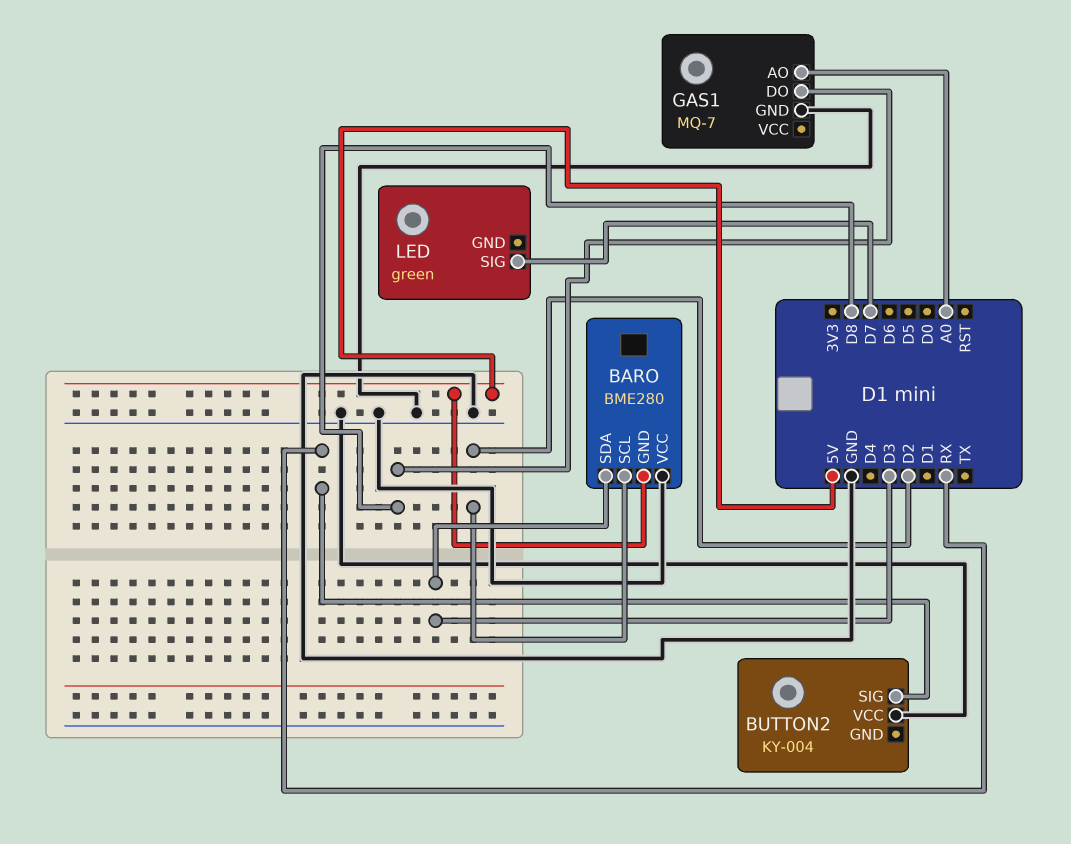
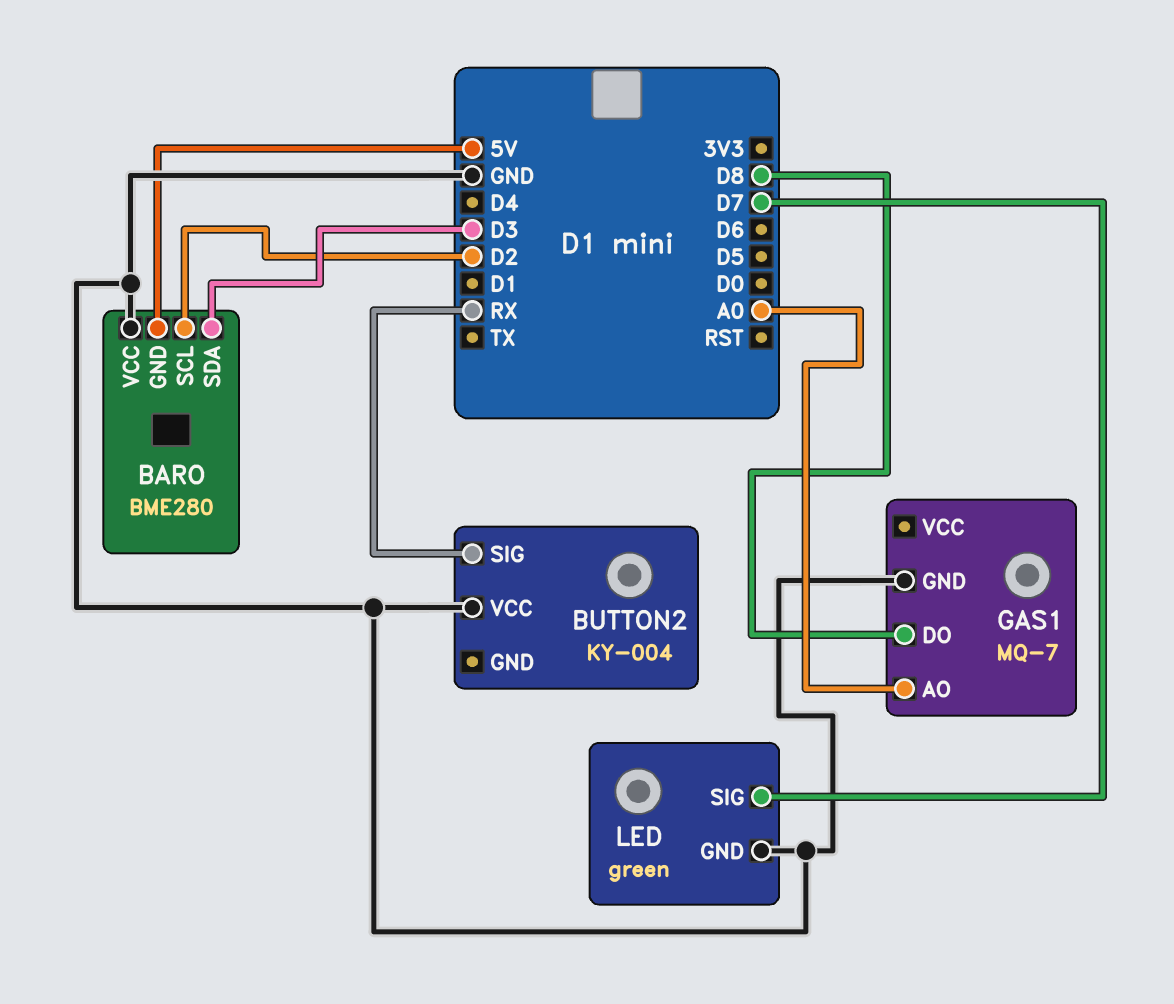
LED pin GND: none -> GND

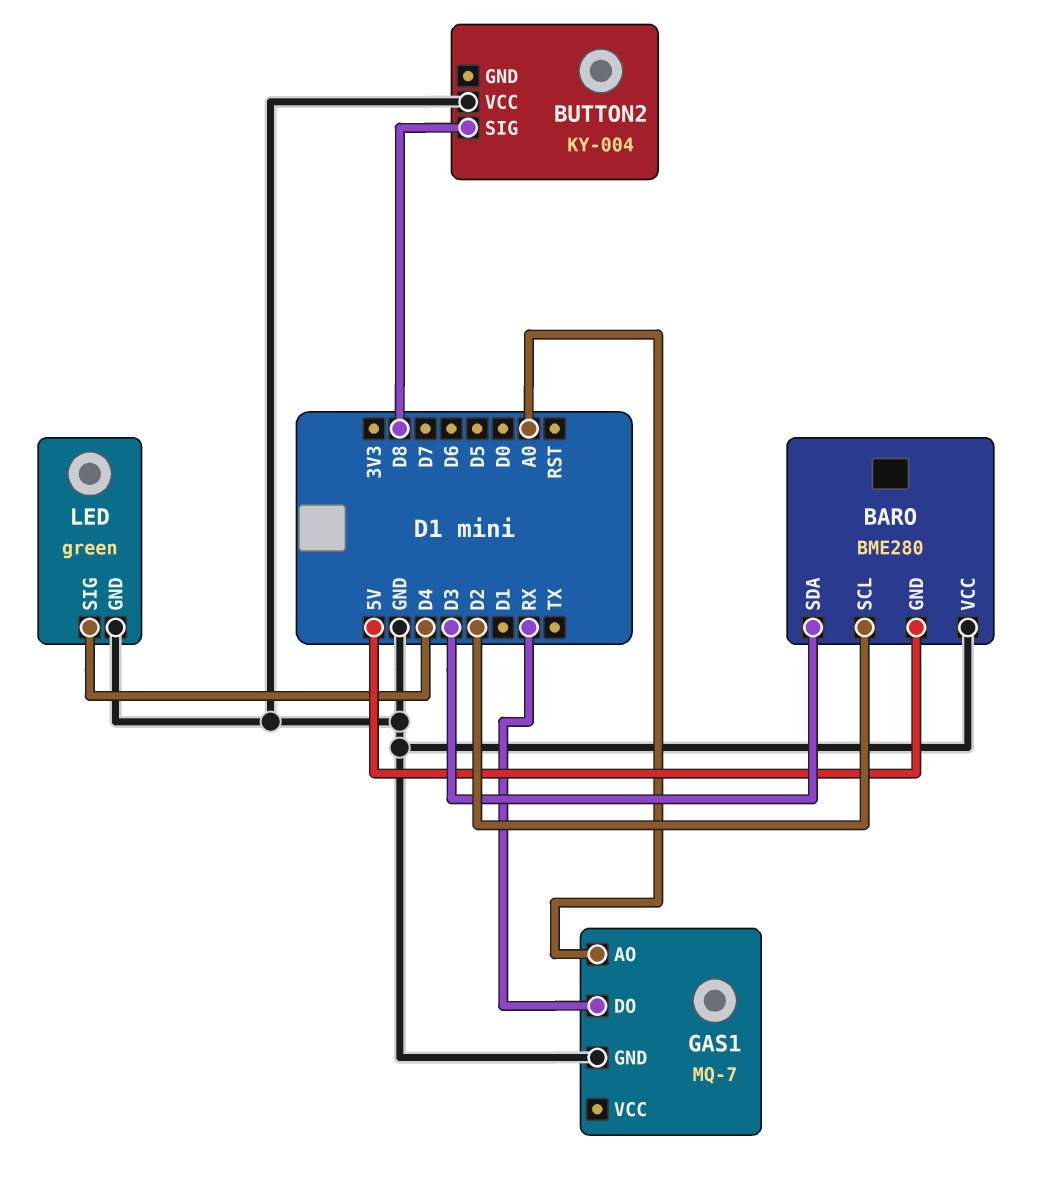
BUTTON2 pin SIG: RX -> D8
GAS1 pin DO: D8 -> RX
LED pin SIG: D7 -> D4

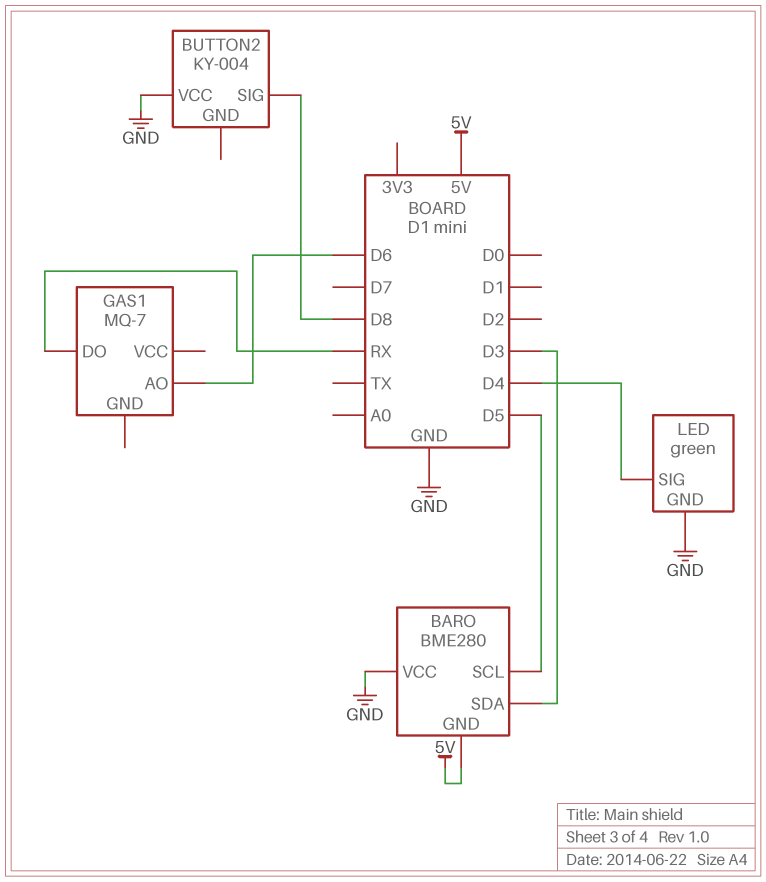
BARO pin SCL: D2 -> D5
GAS1 pin AO: A0 -> D6
GAS1 pin GND: GND -> none

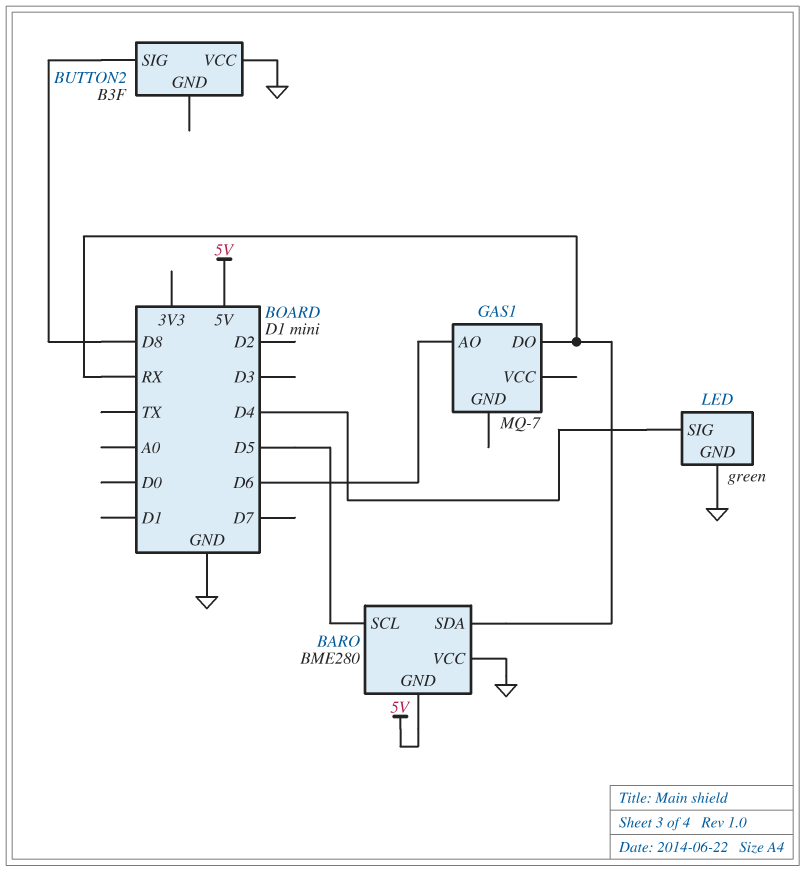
BARO pin SDA: D3 -> RX
BUTTON2: KY-004 -> B3F

